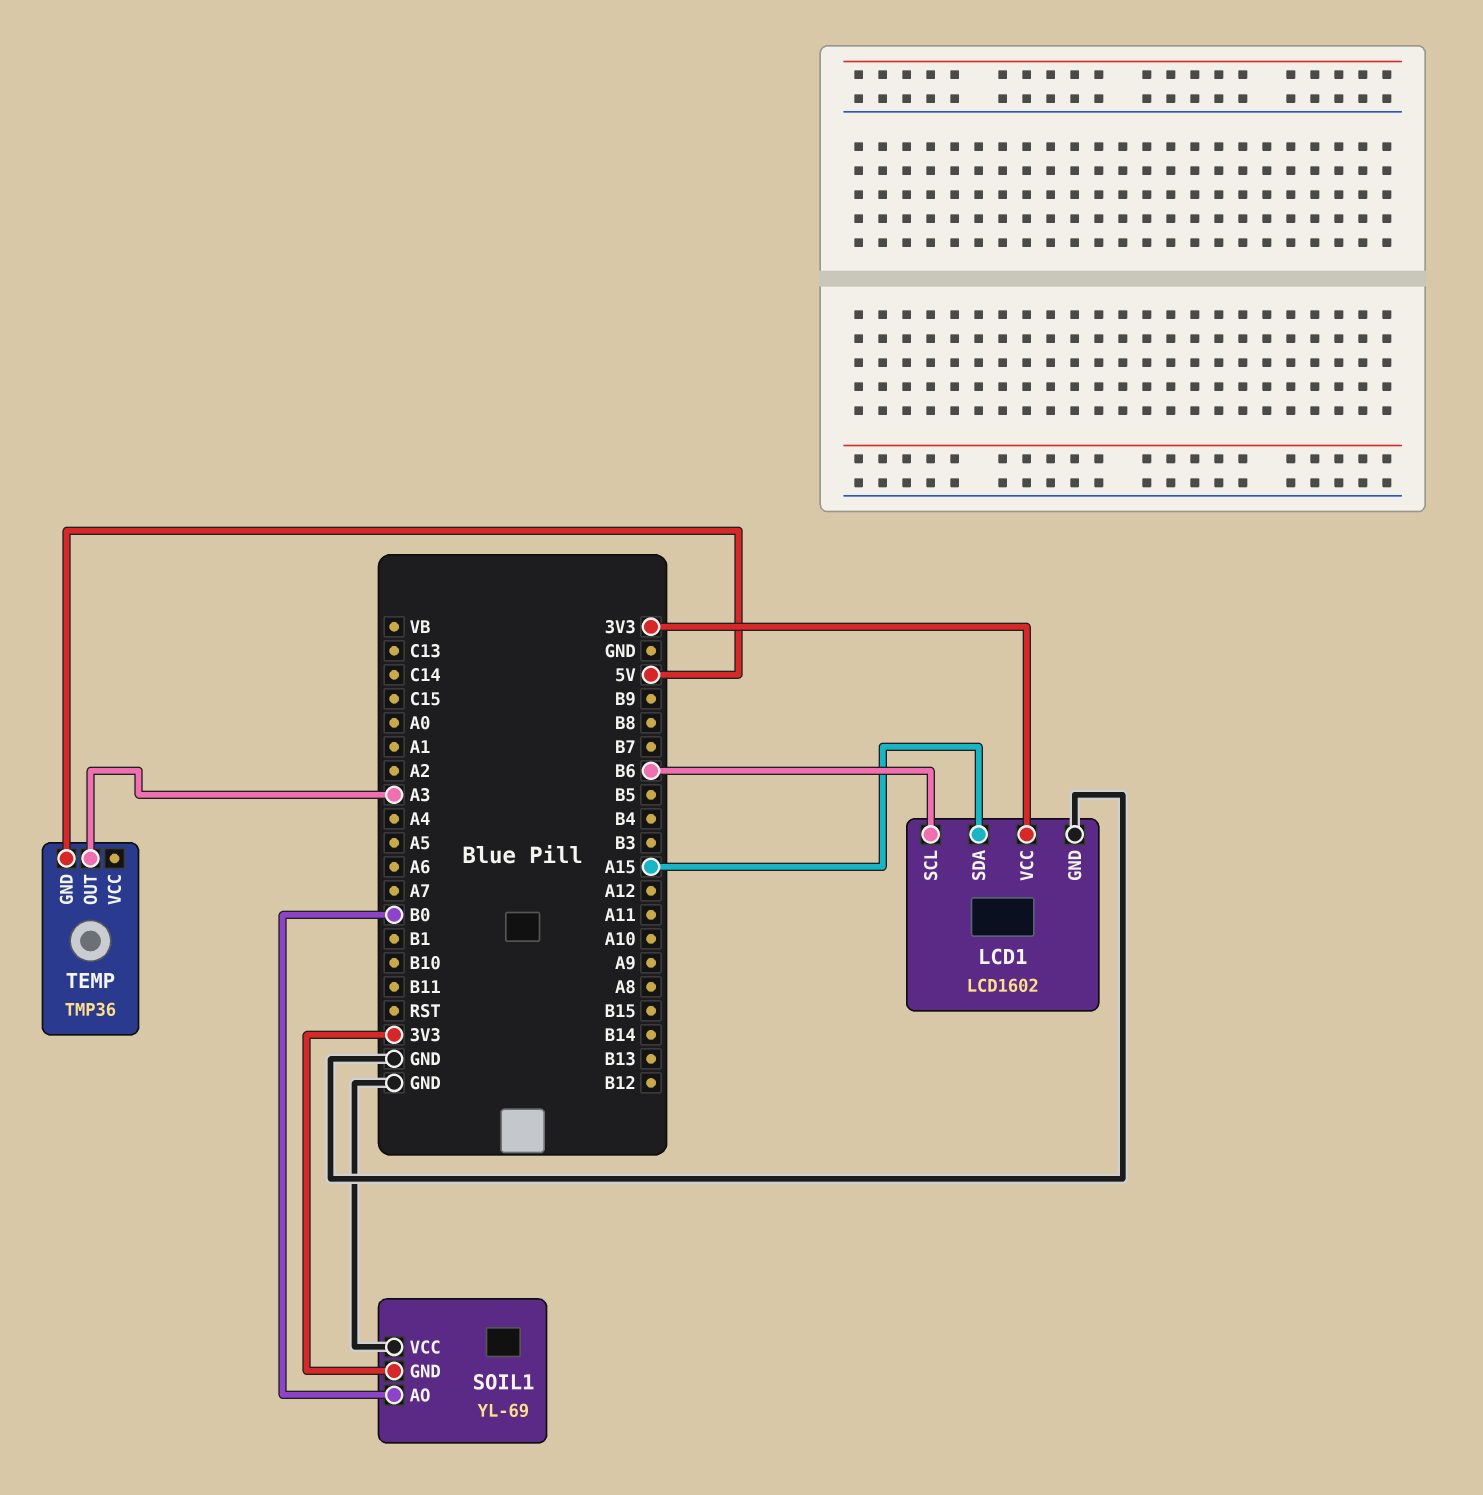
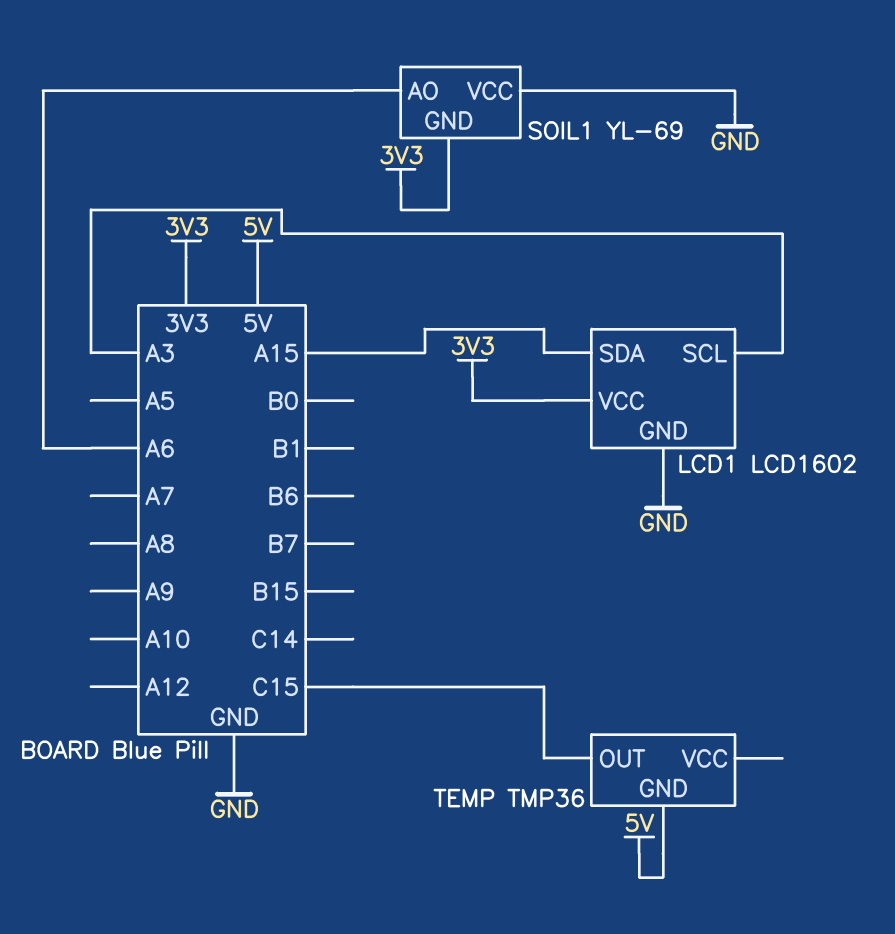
LCD1 pin SCL: B6 -> A3
SOIL1 pin AO: B0 -> A6
TEMP pin OUT: A3 -> C15

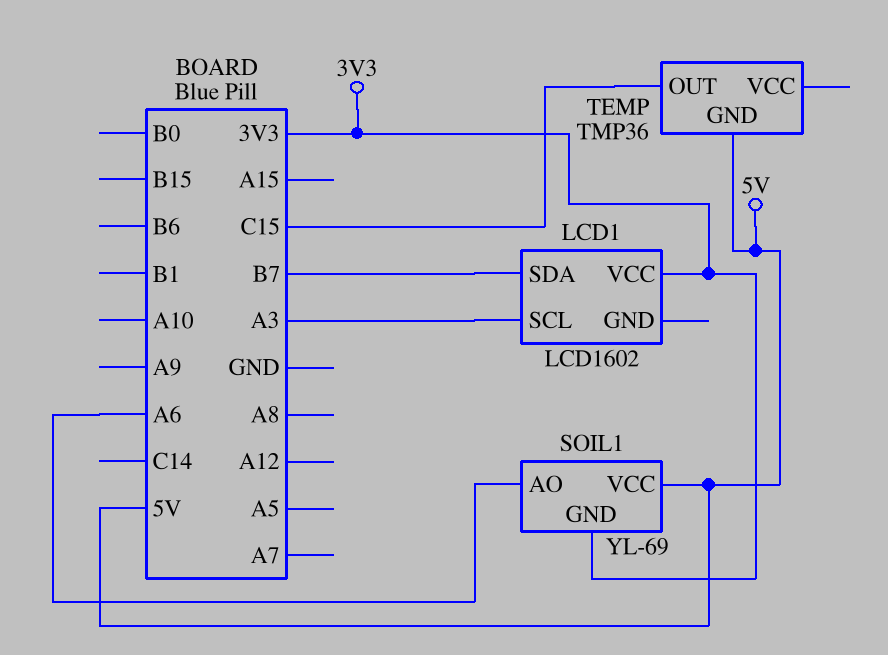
LCD1 pin GND: GND -> none
LCD1 pin SDA: A15 -> B7
SOIL1 pin VCC: GND -> 5V

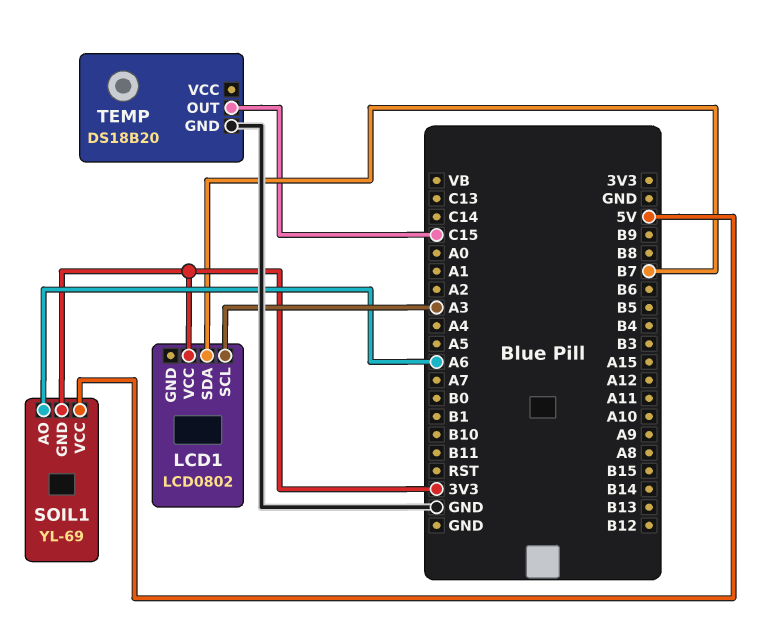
LCD1: LCD1602 -> LCD0802
TEMP: TMP36 -> DS18B20
TEMP pin GND: 5V -> GND

